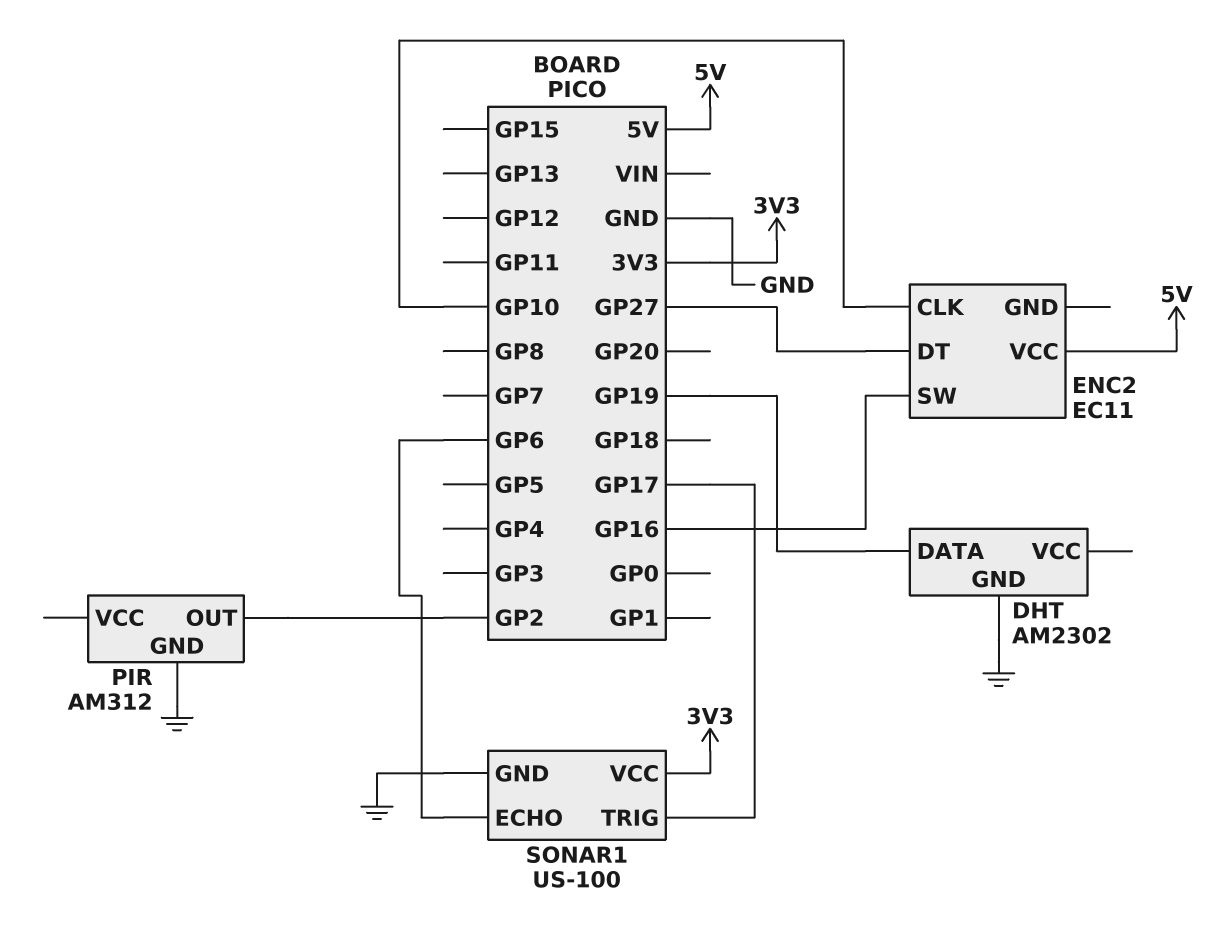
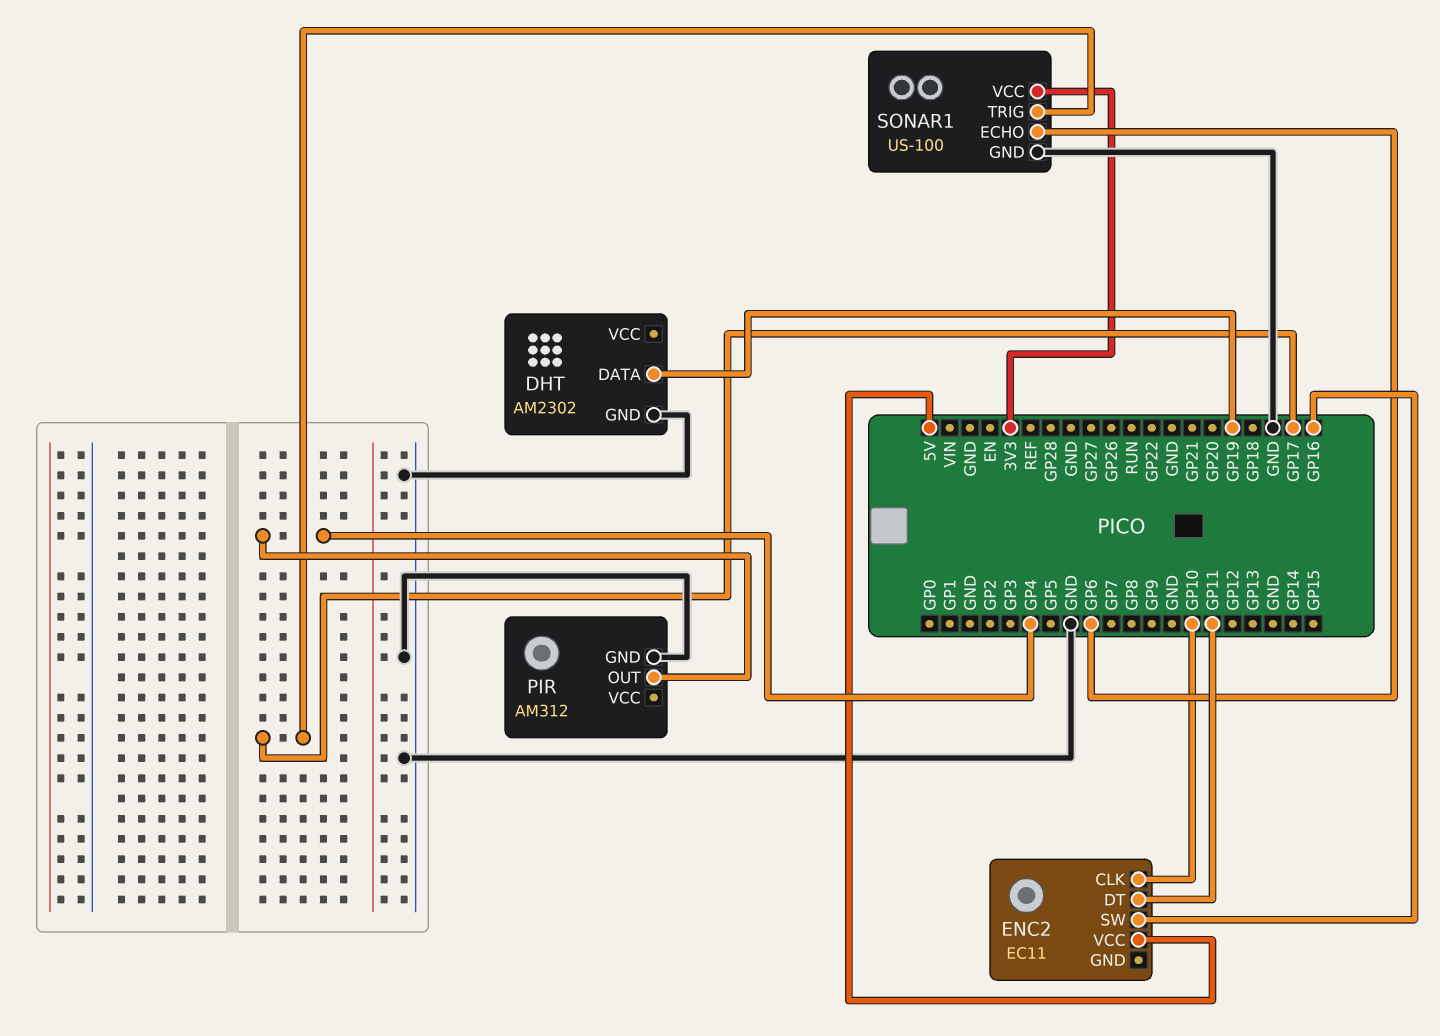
ENC2 pin DT: GP27 -> GP11
PIR pin OUT: GP2 -> GP4

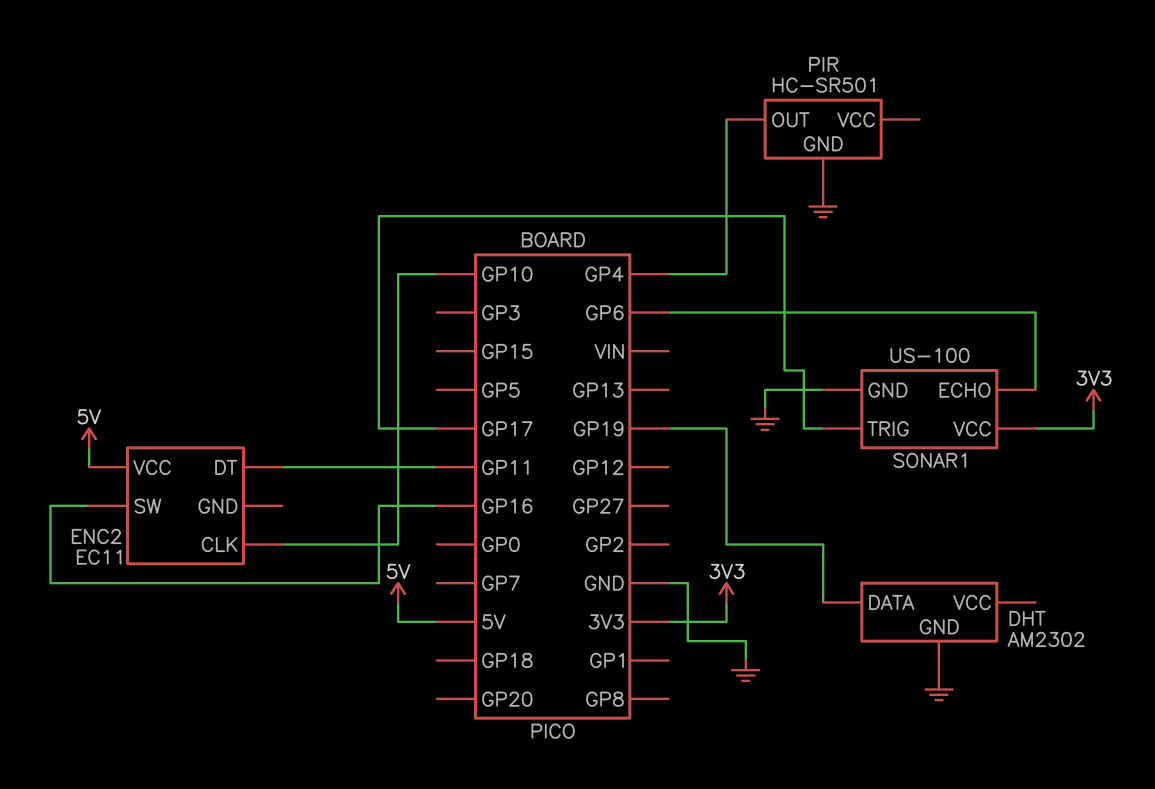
PIR: AM312 -> HC-SR501

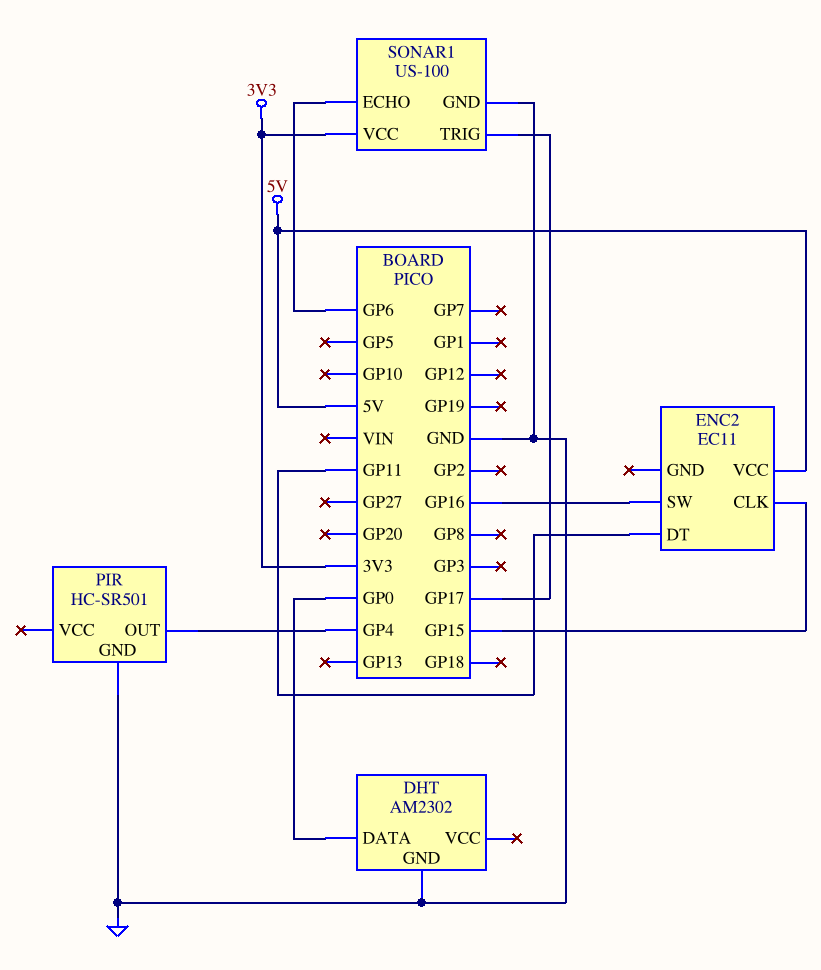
DHT pin DATA: GP19 -> GP0
ENC2 pin CLK: GP10 -> GP15

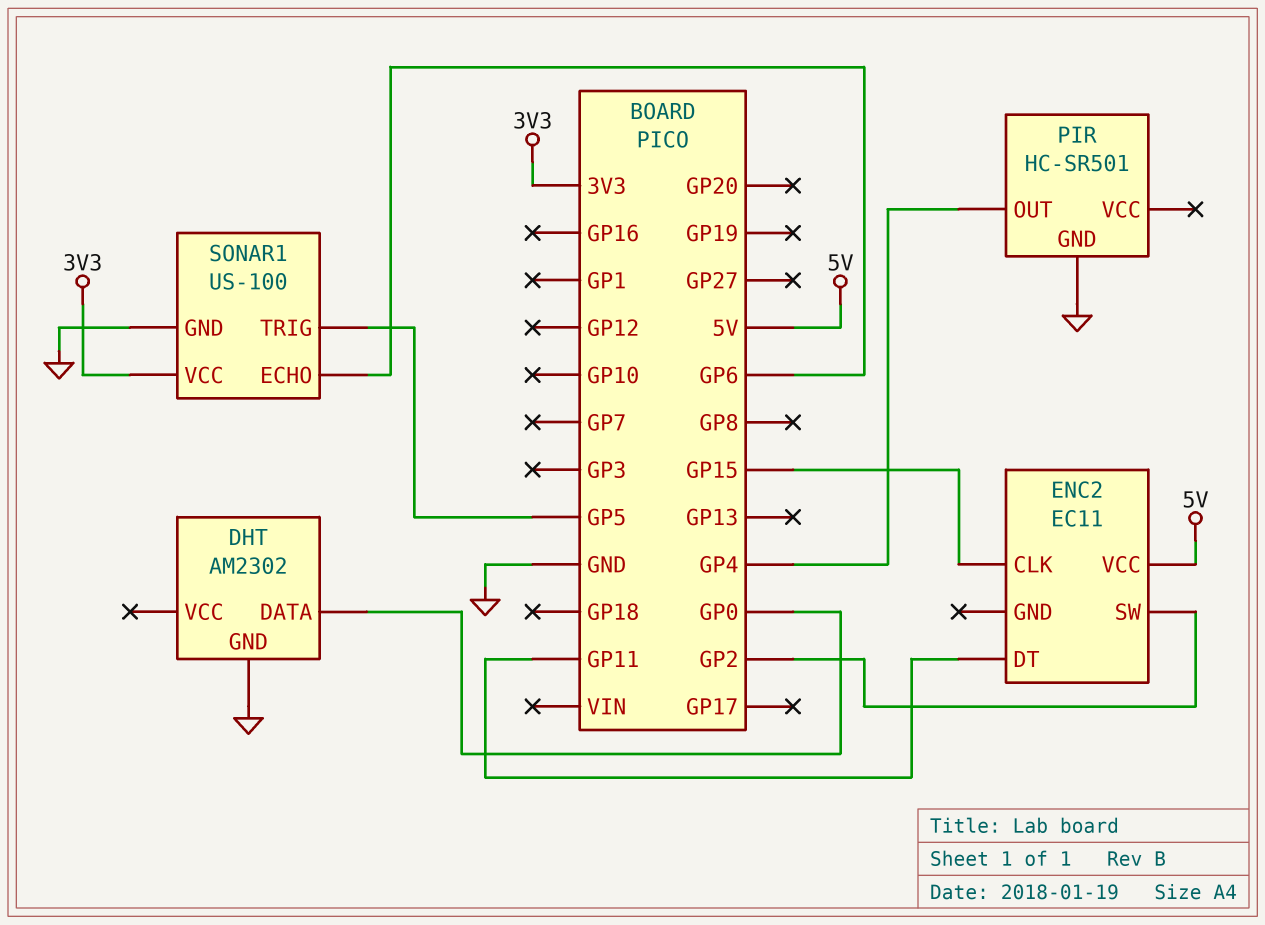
ENC2 pin SW: GP16 -> GP2
SONAR1 pin TRIG: GP17 -> GP5

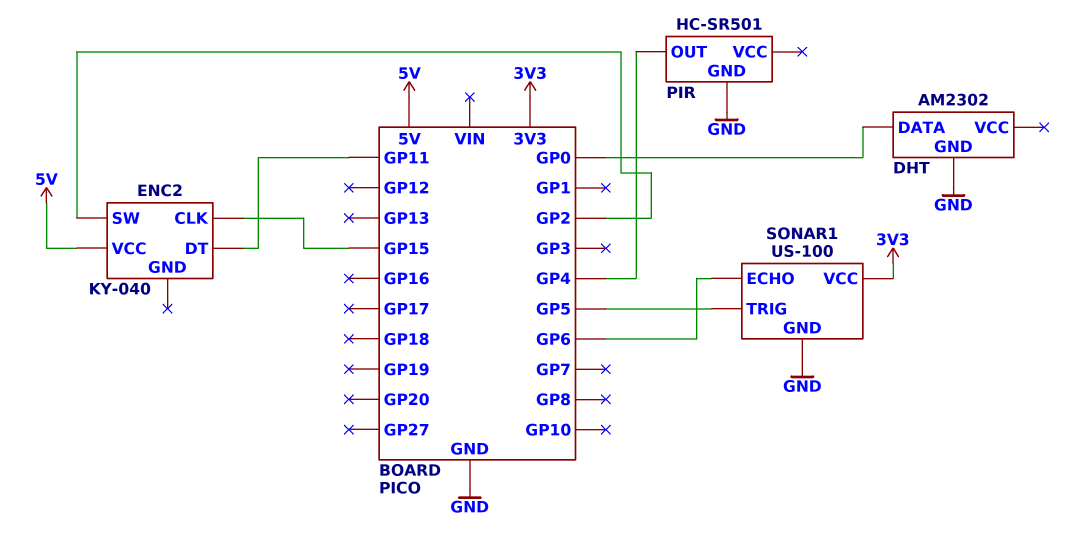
ENC2: EC11 -> KY-040

